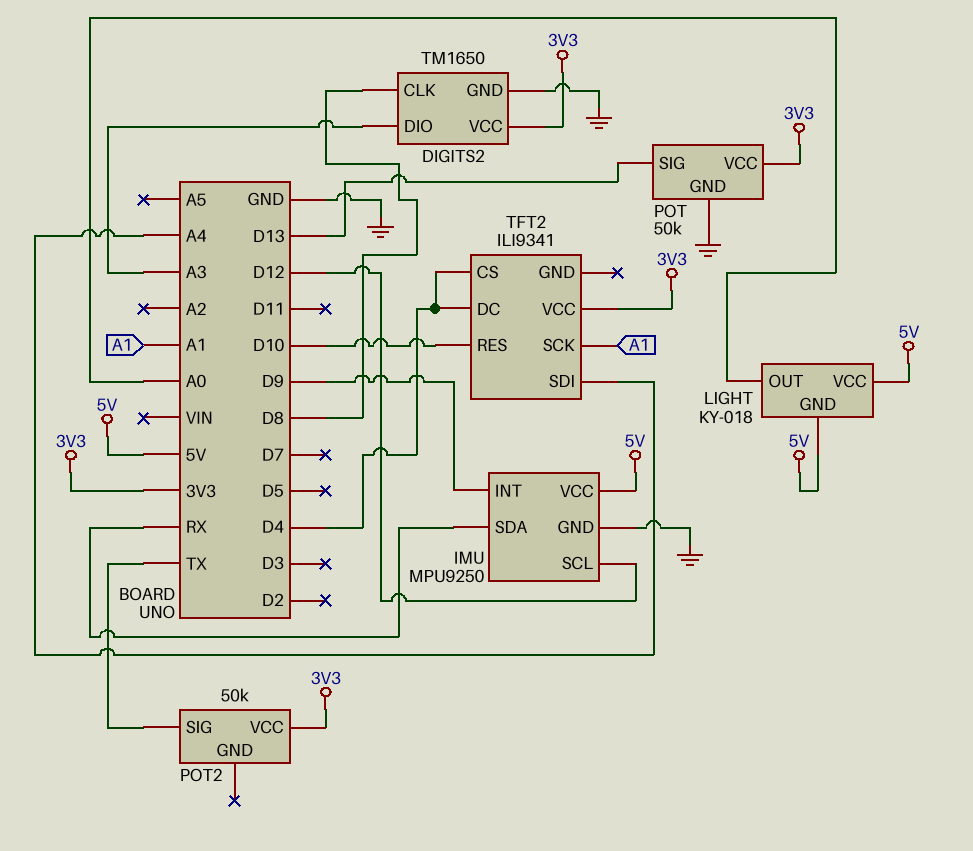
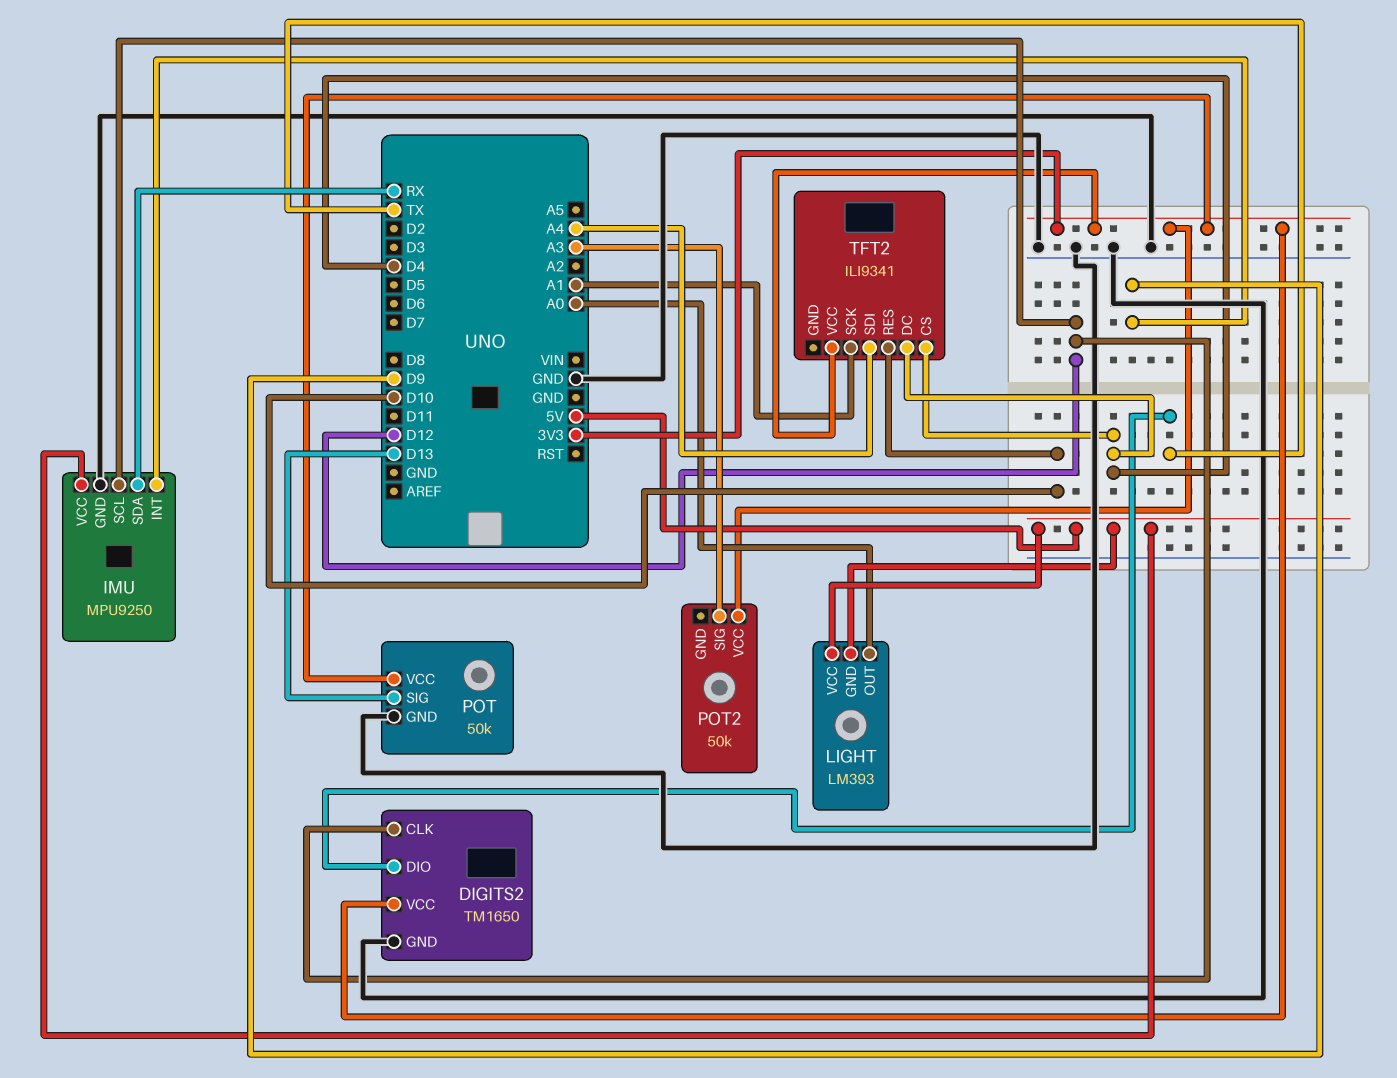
DIGITS2 pin CLK: D8 -> D12
DIGITS2 pin DIO: A3 -> TX
LIGHT: KY-018 -> LM393
POT2 pin SIG: TX -> A3

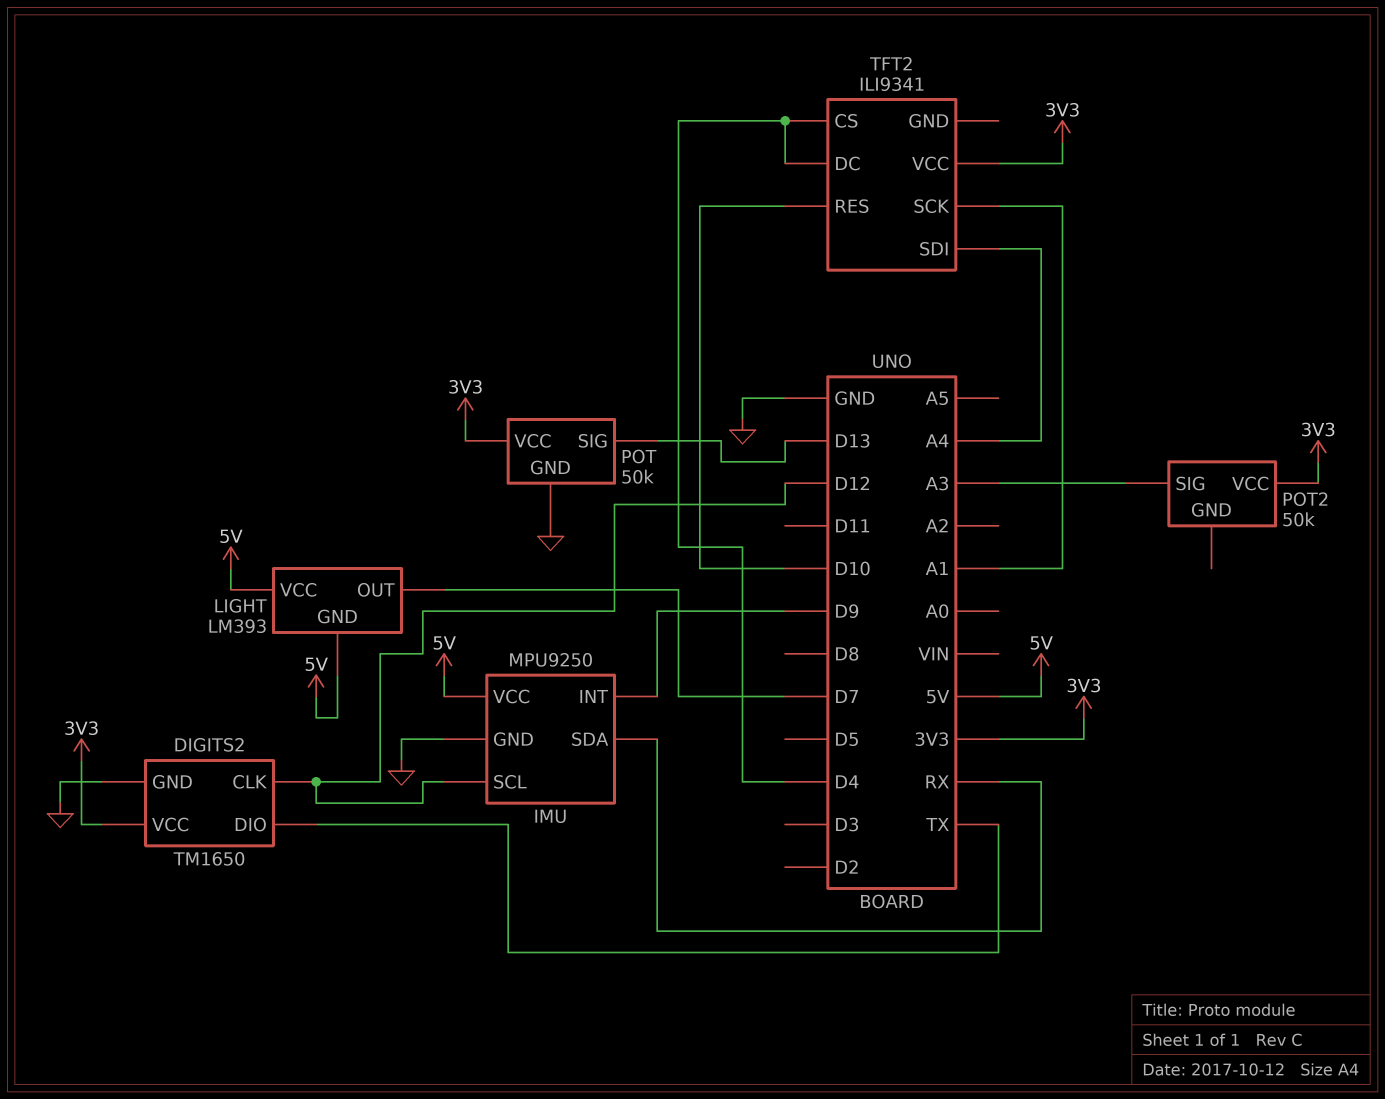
LIGHT pin OUT: A0 -> D7

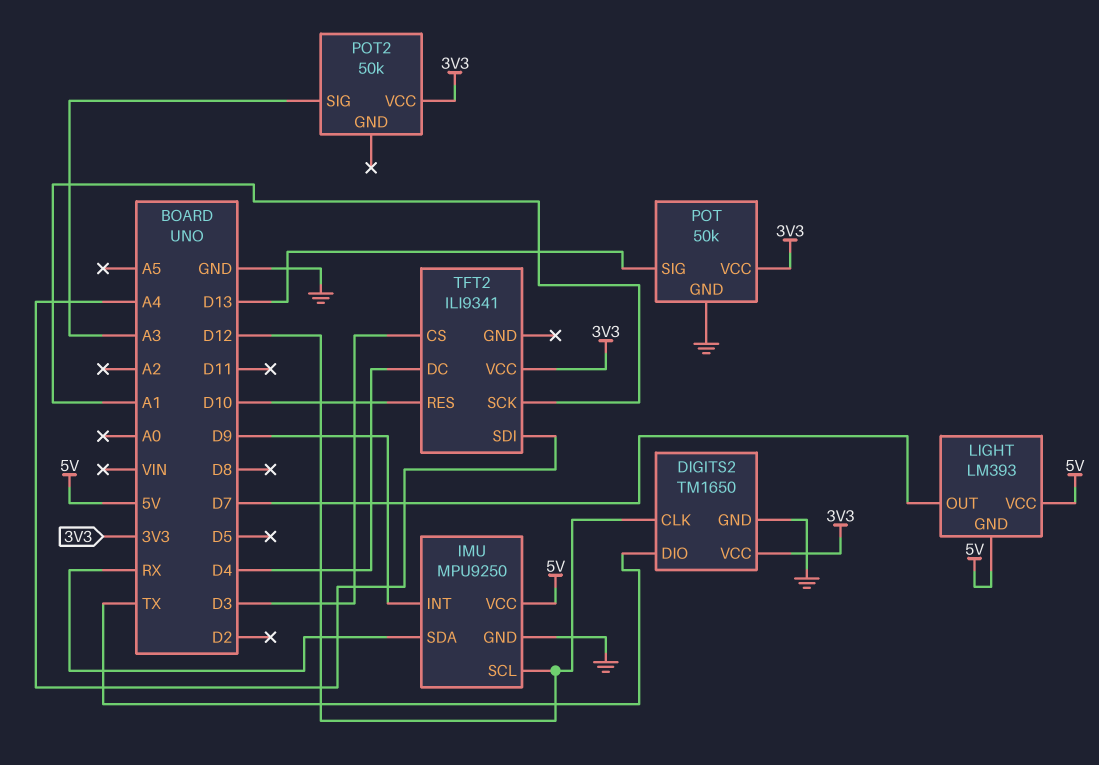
TFT2 pin CS: D4 -> D3

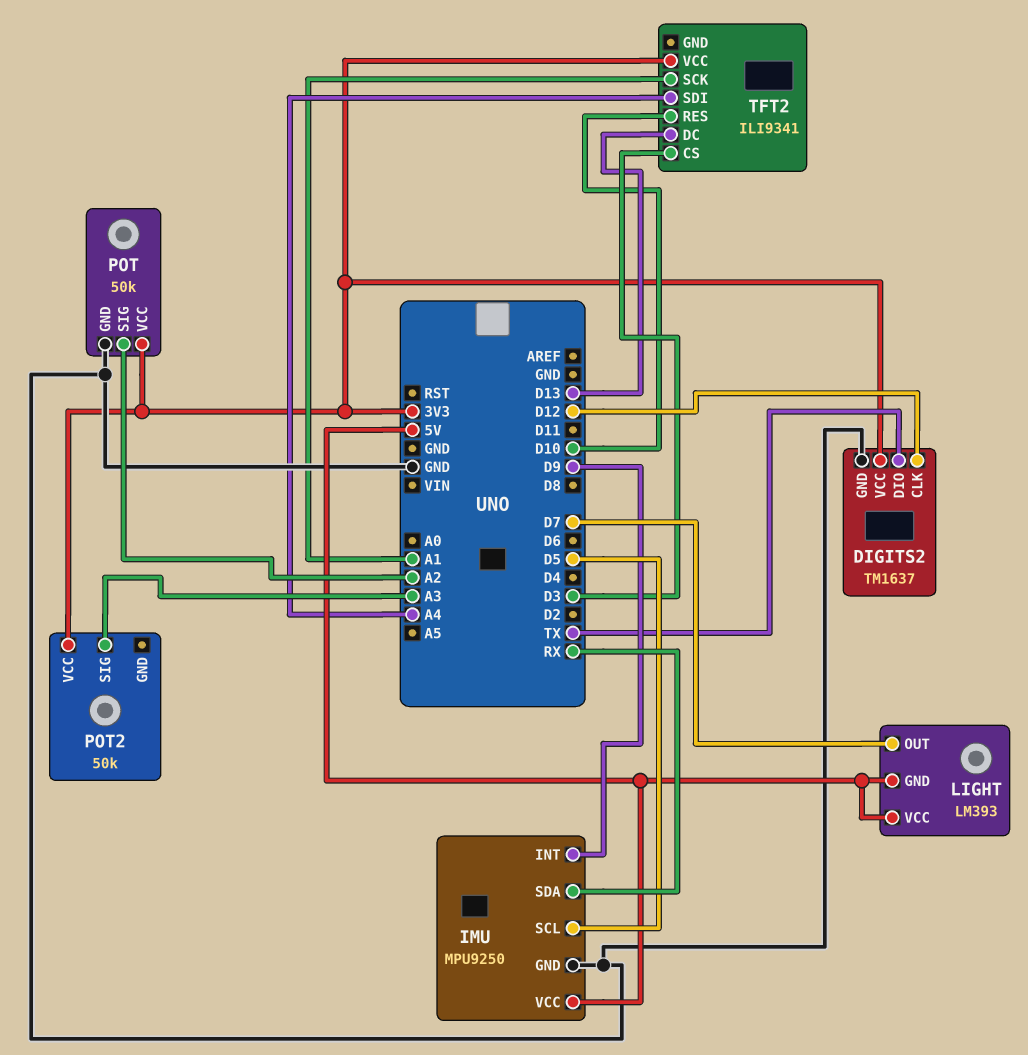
DIGITS2: TM1650 -> TM1637
IMU pin SCL: D12 -> D5
POT pin SIG: D13 -> A2
TFT2 pin DC: D4 -> D13

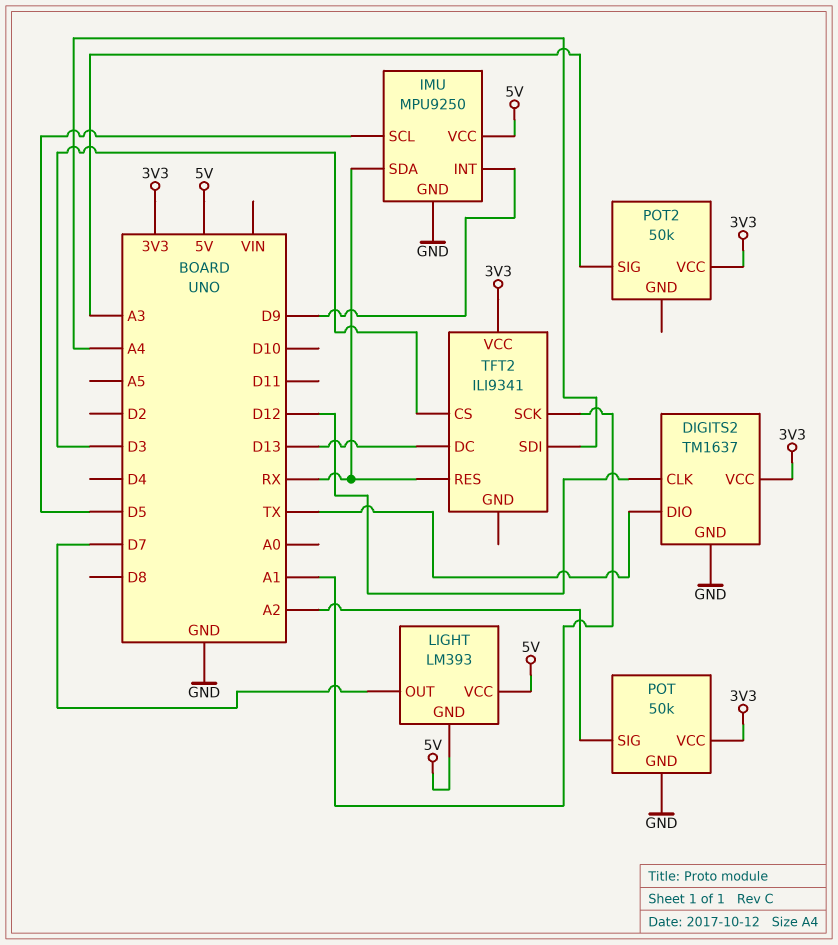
TFT2 pin RES: D10 -> RX

